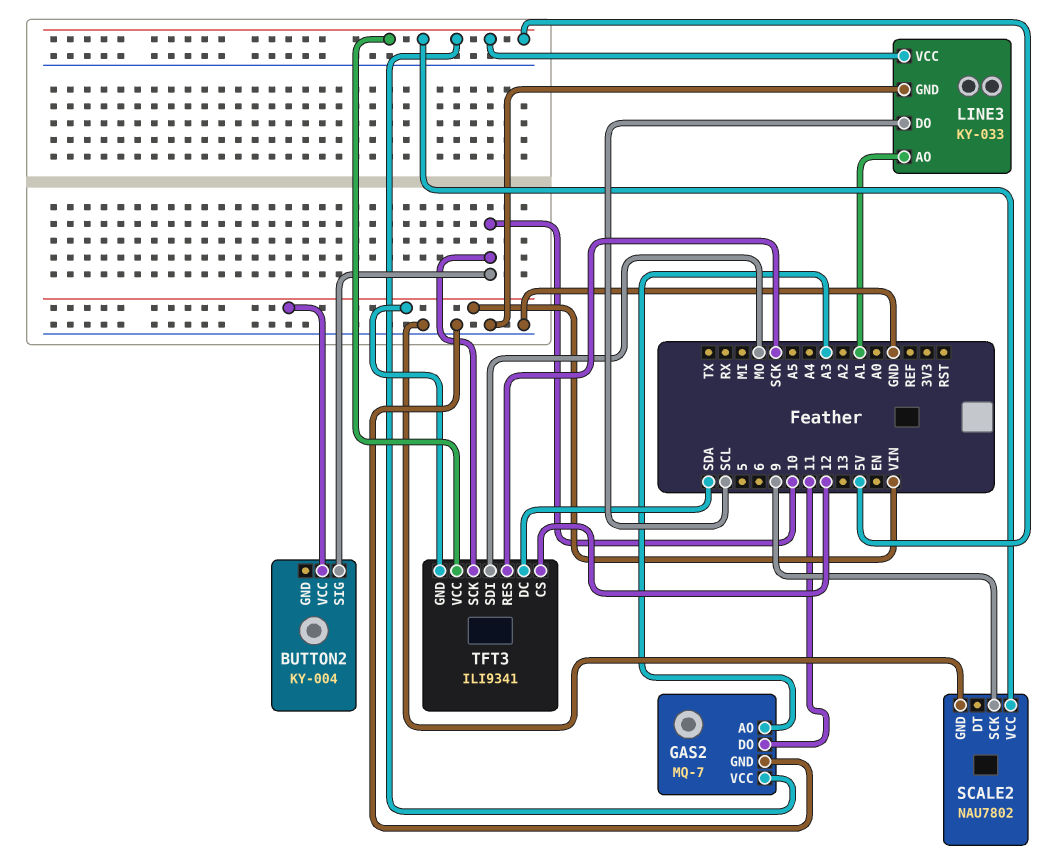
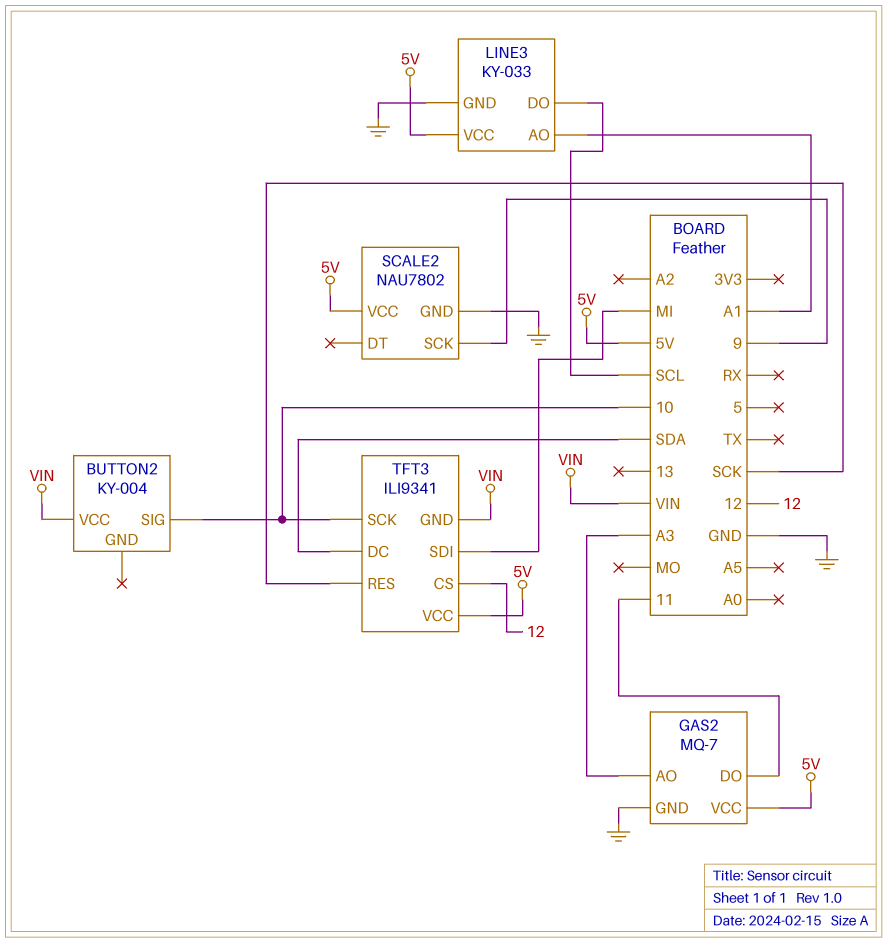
TFT3 pin SDI: MO -> MI

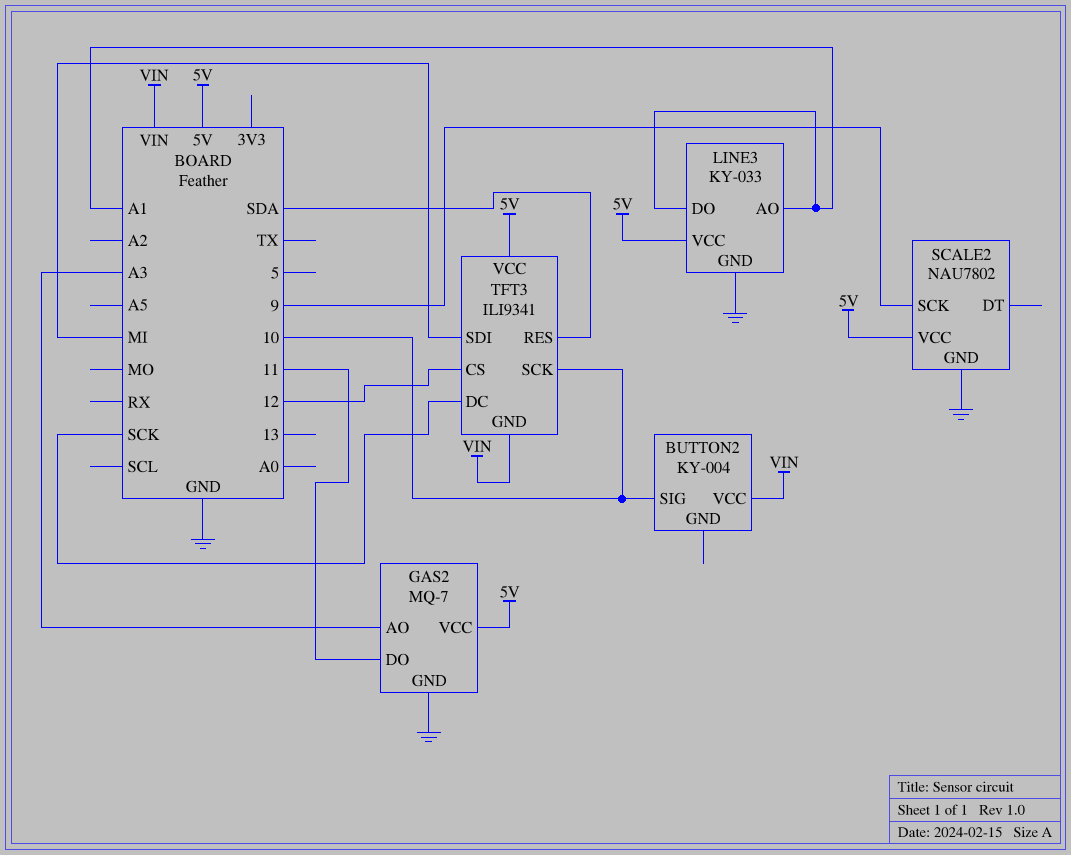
LINE3 pin DO: SCL -> A1
TFT3 pin DC: SDA -> SCK
TFT3 pin RES: SCK -> SDA

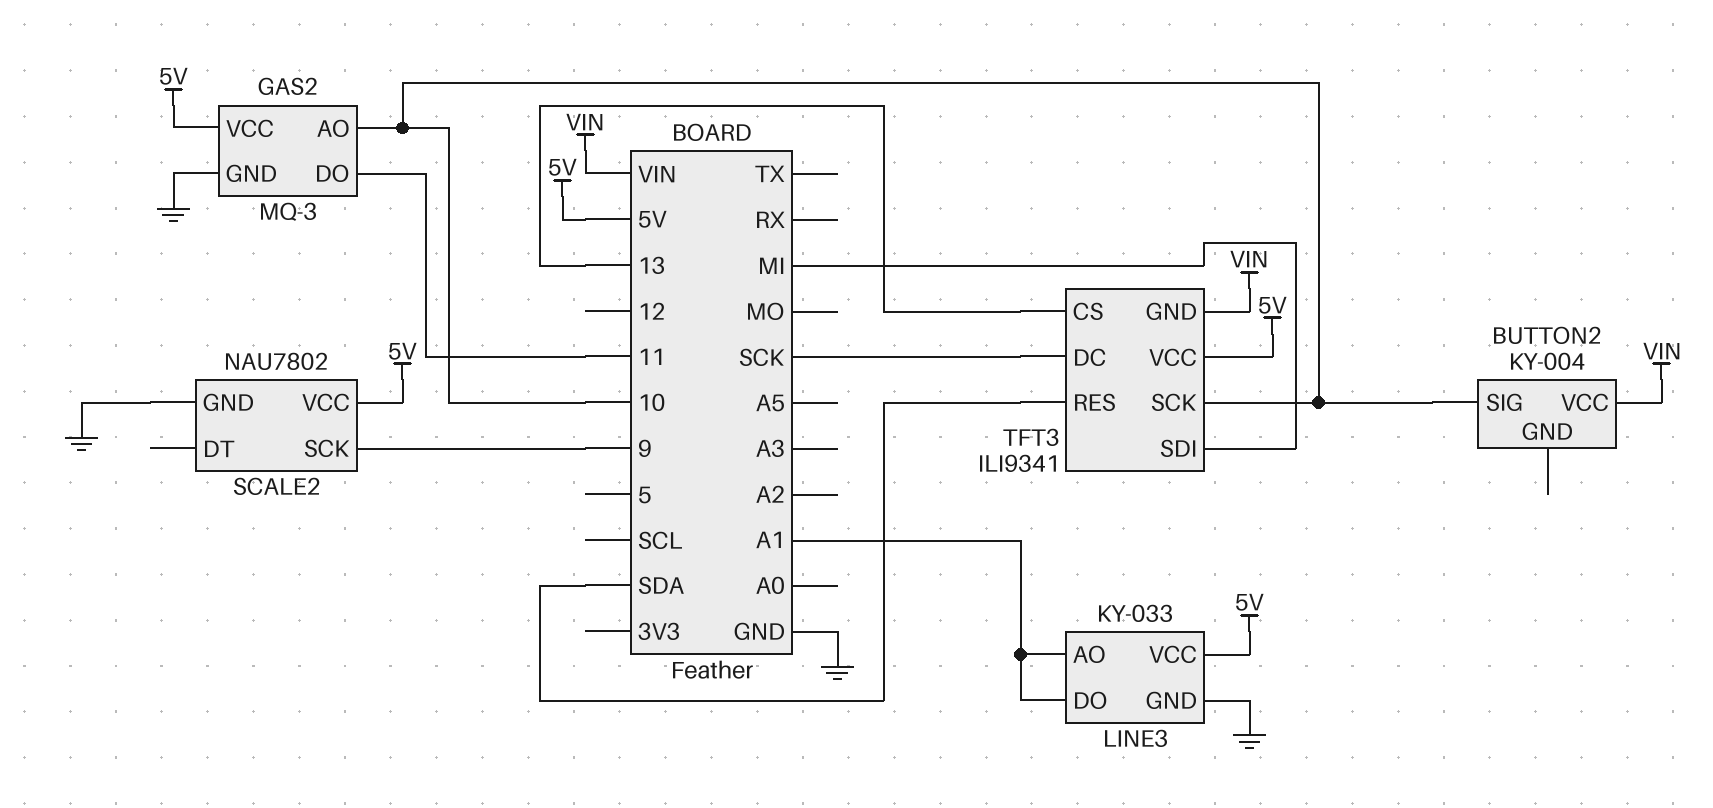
GAS2: MQ-7 -> MQ-3
GAS2 pin AO: A3 -> 10
TFT3 pin CS: 12 -> 13

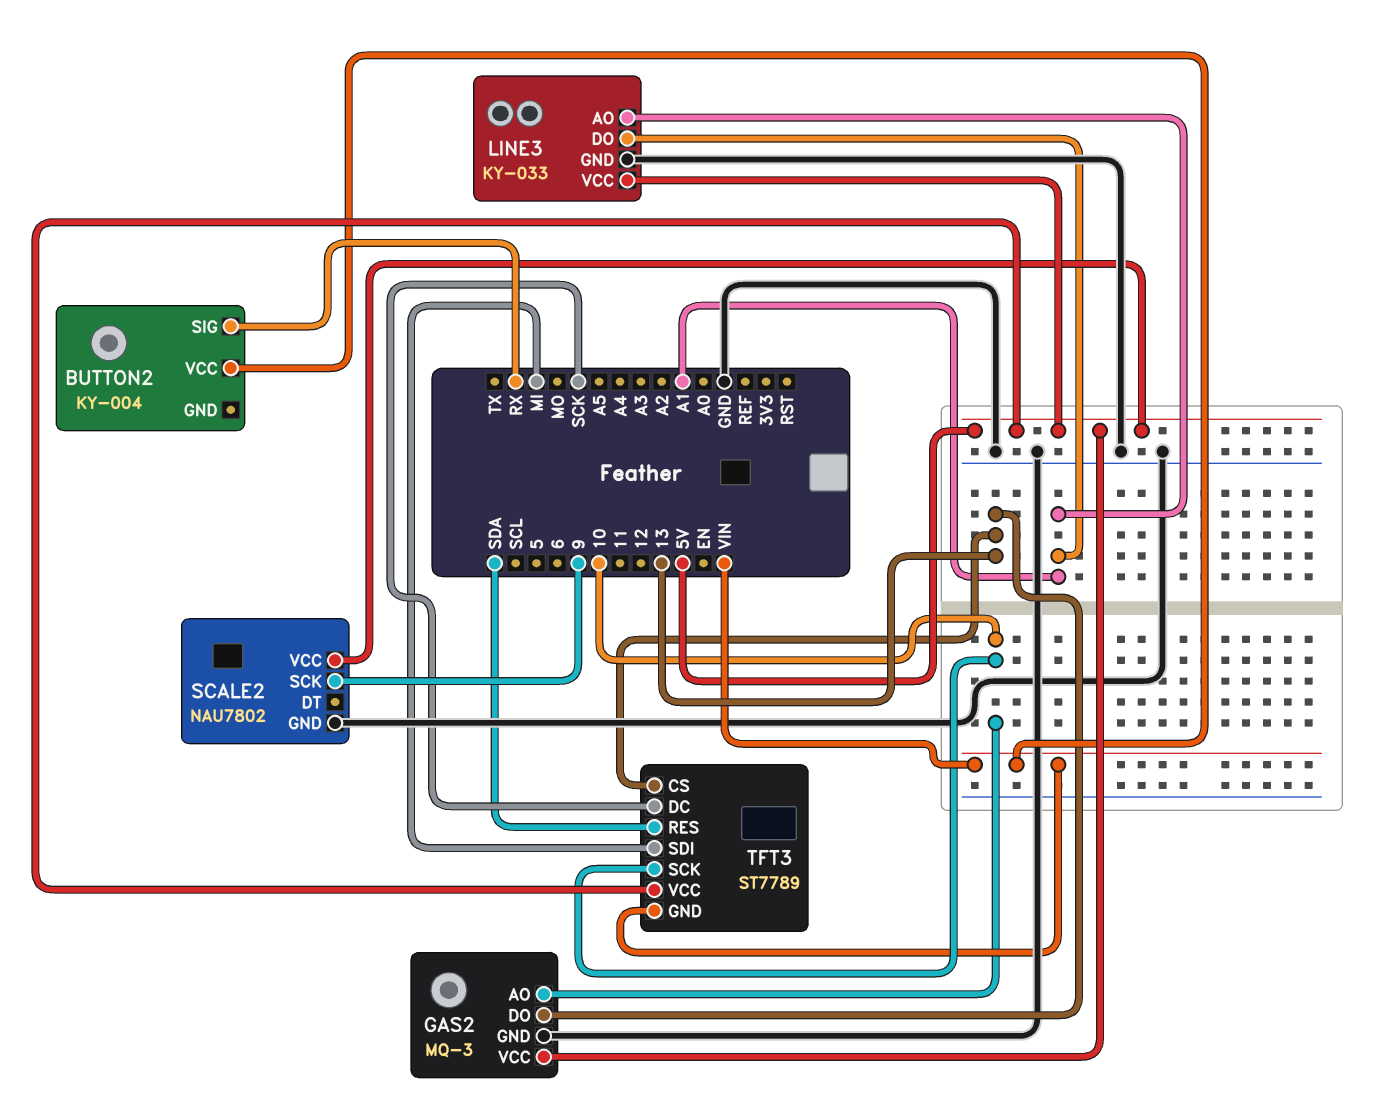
BUTTON2 pin SIG: 10 -> RX
GAS2 pin DO: 11 -> 13
TFT3: ILI9341 -> ST7789

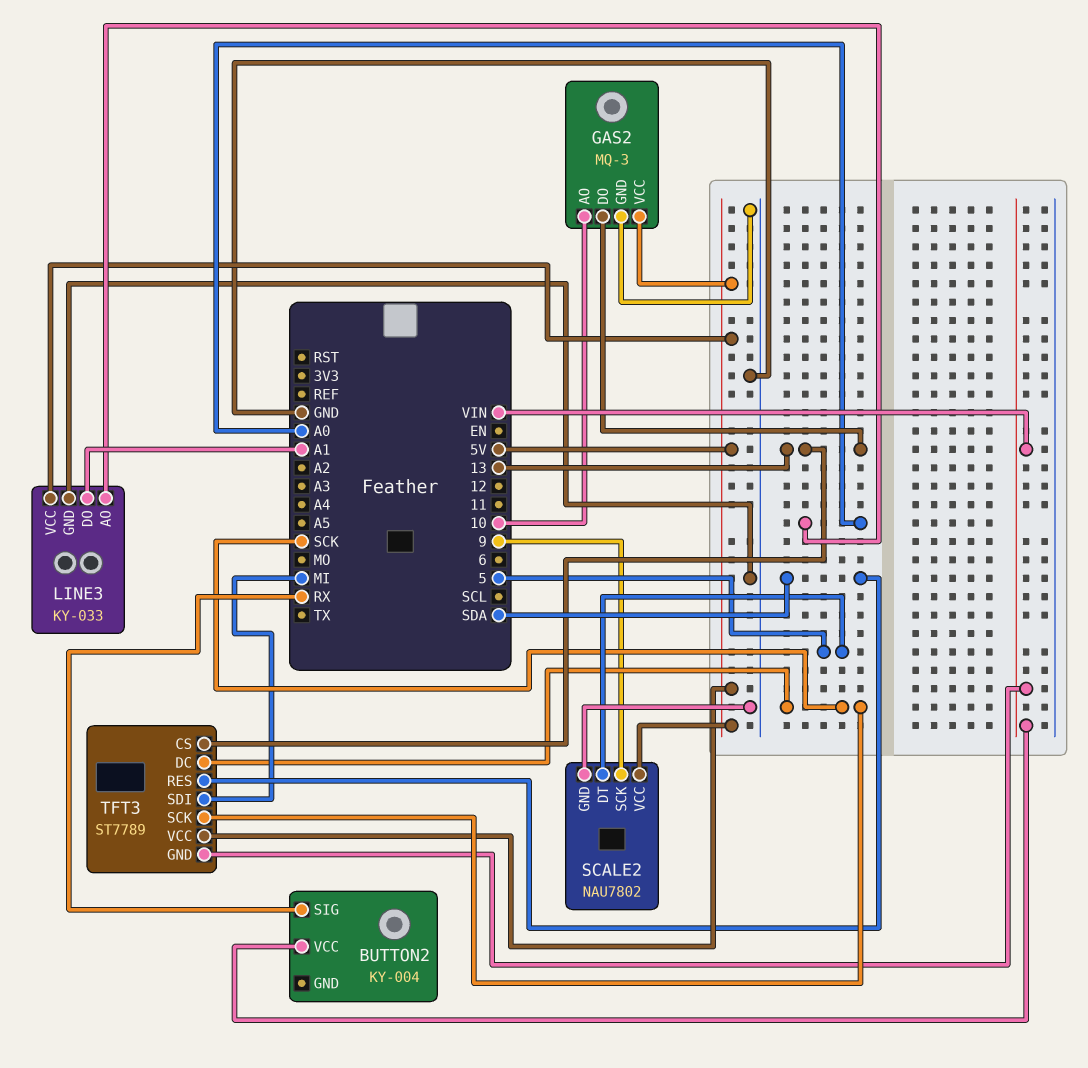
LINE3 pin AO: A1 -> A0
SCALE2 pin DT: none -> 5
TFT3 pin SCK: 10 -> SCK

